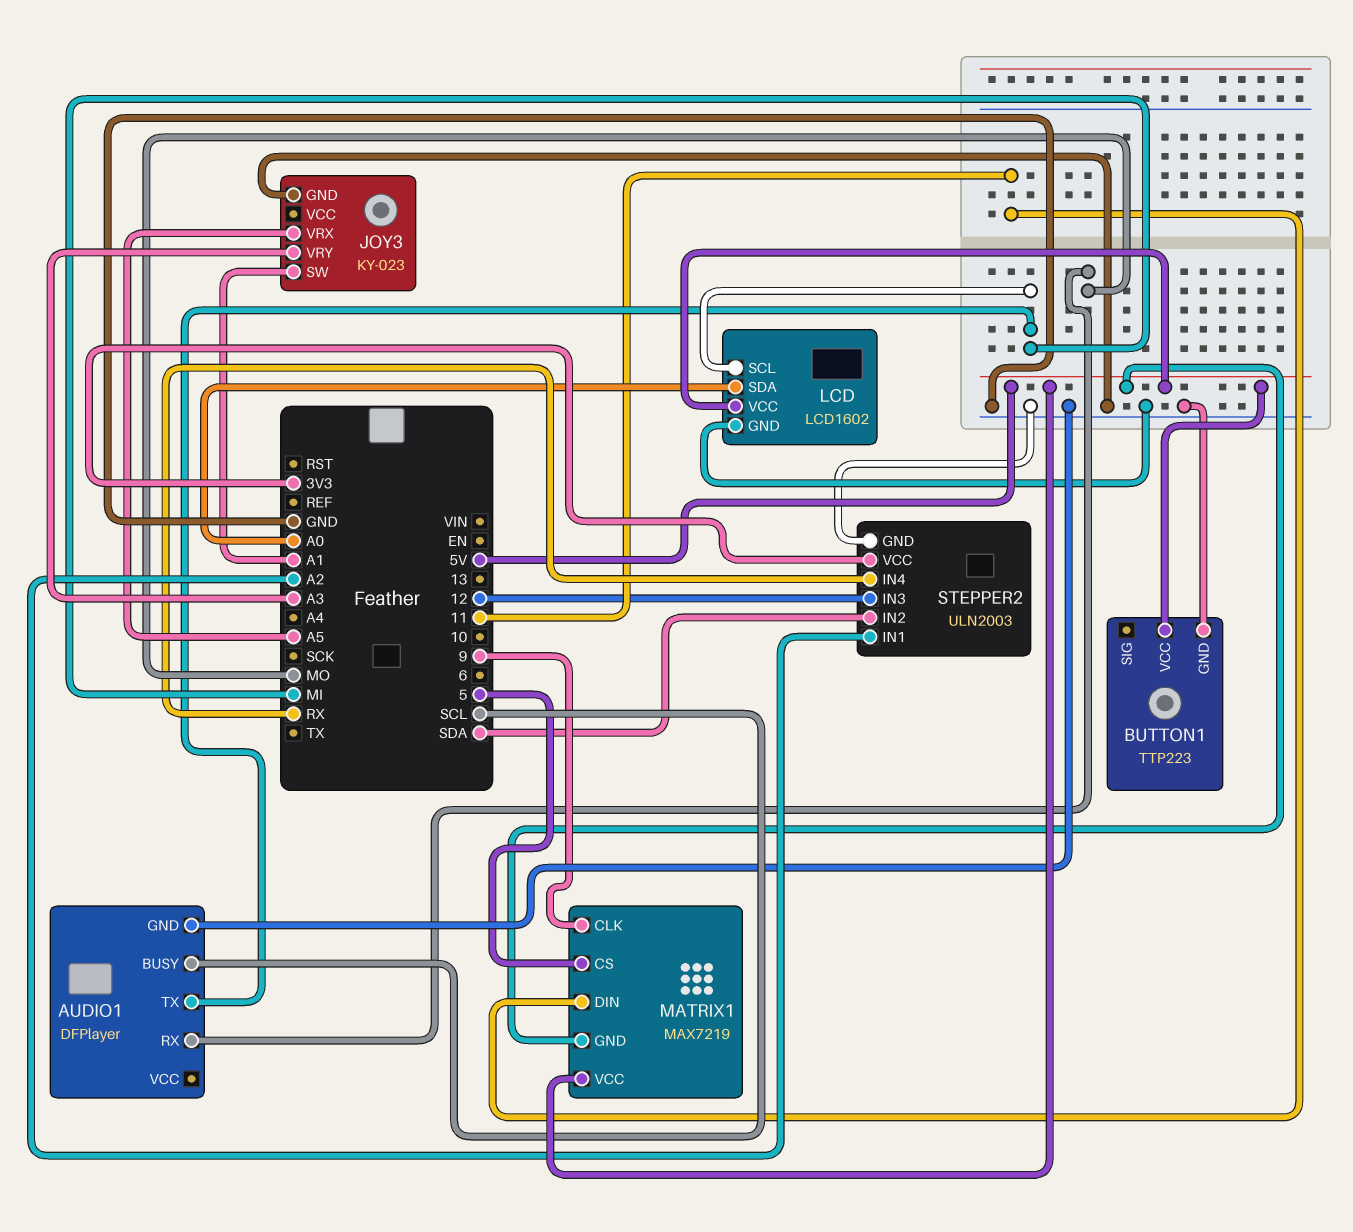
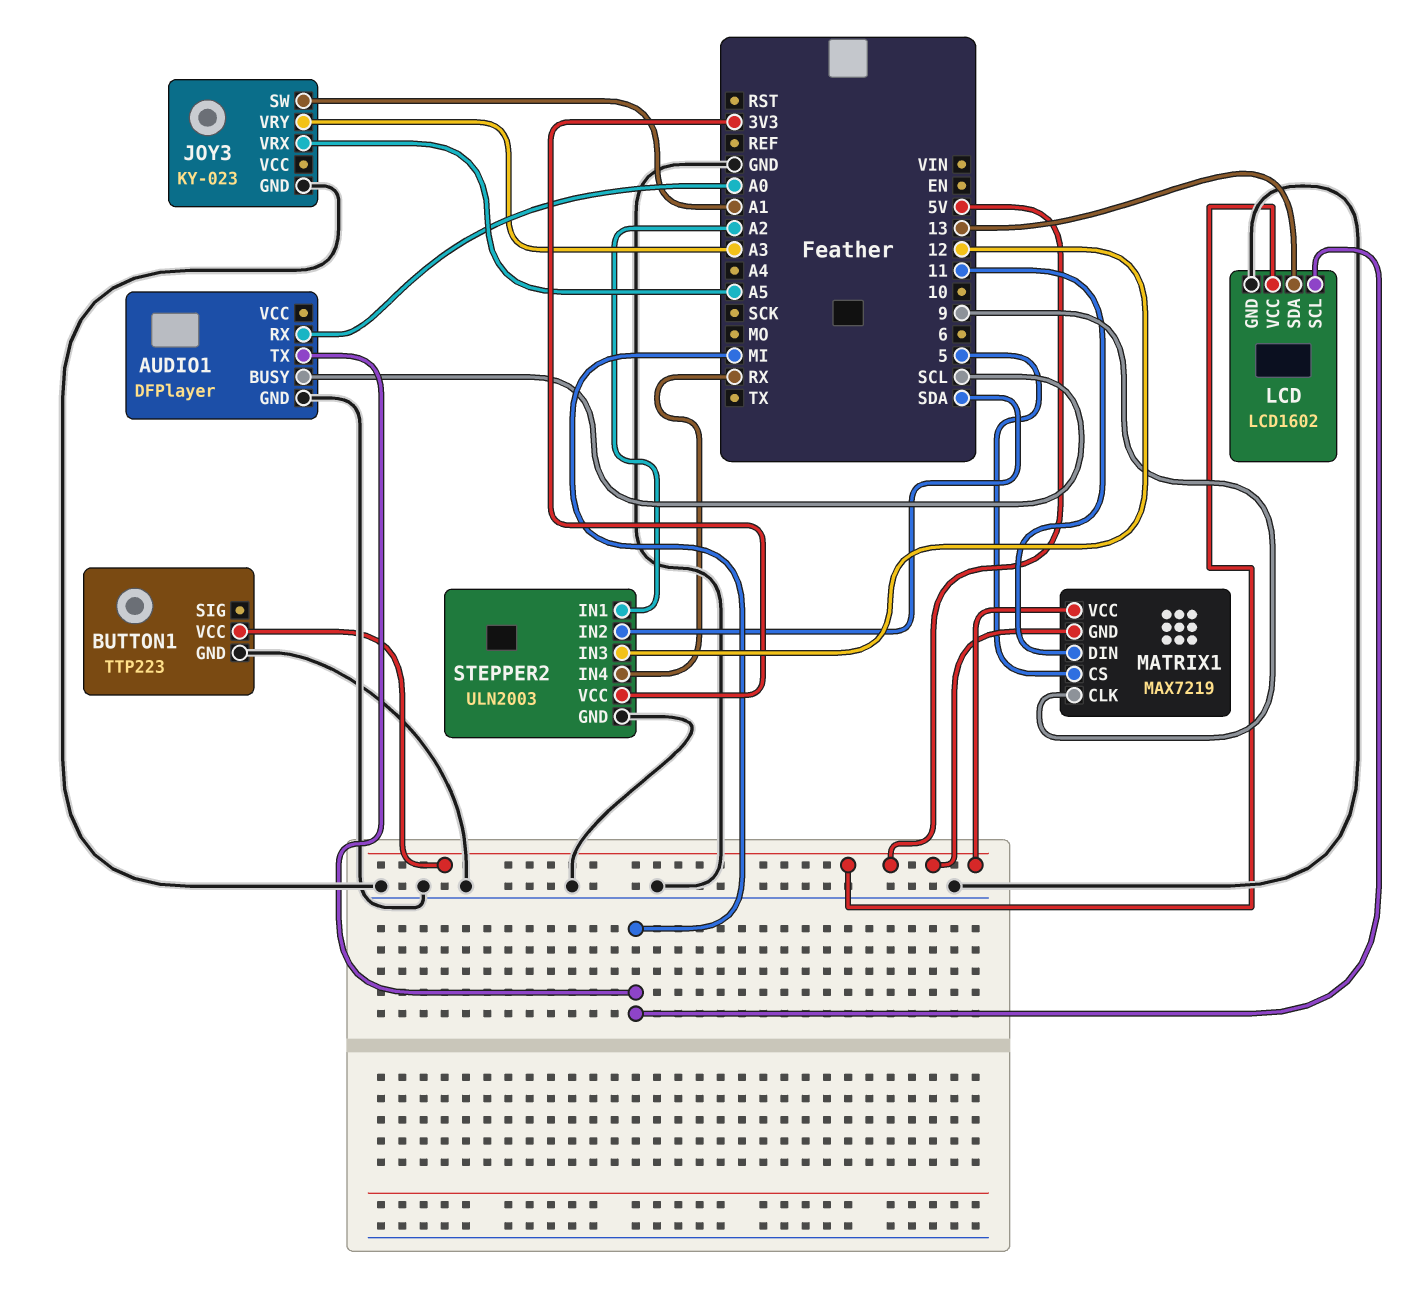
AUDIO1 pin RX: MO -> A0
LCD pin SDA: A0 -> 13

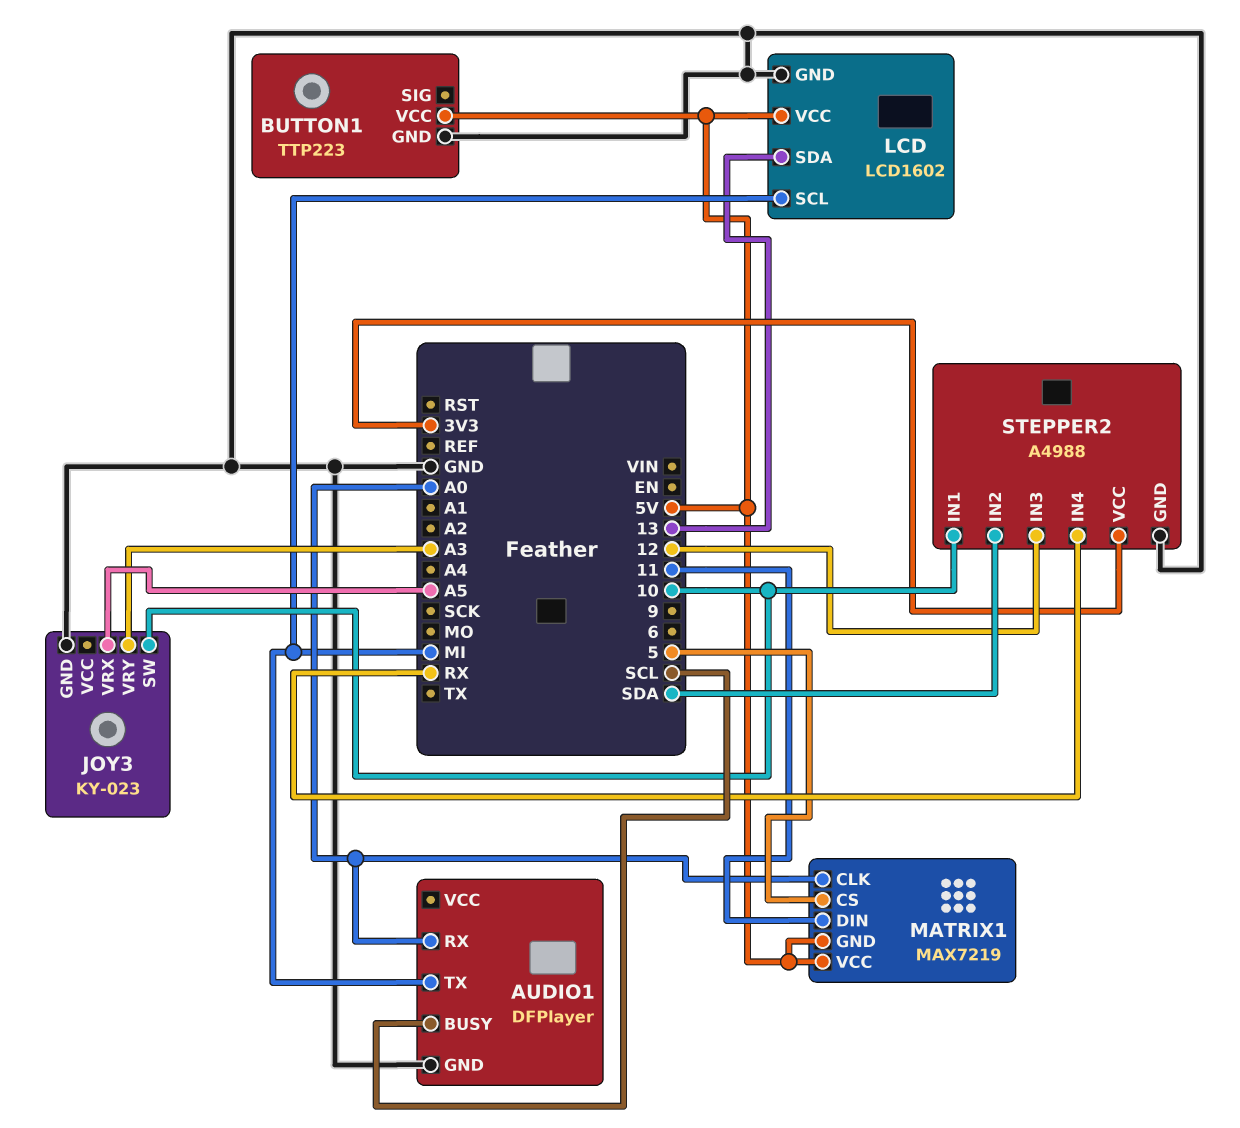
JOY3 pin SW: A1 -> 10
MATRIX1 pin CLK: 9 -> A0
STEPPER2: ULN2003 -> A4988
STEPPER2 pin IN1: A2 -> 10

